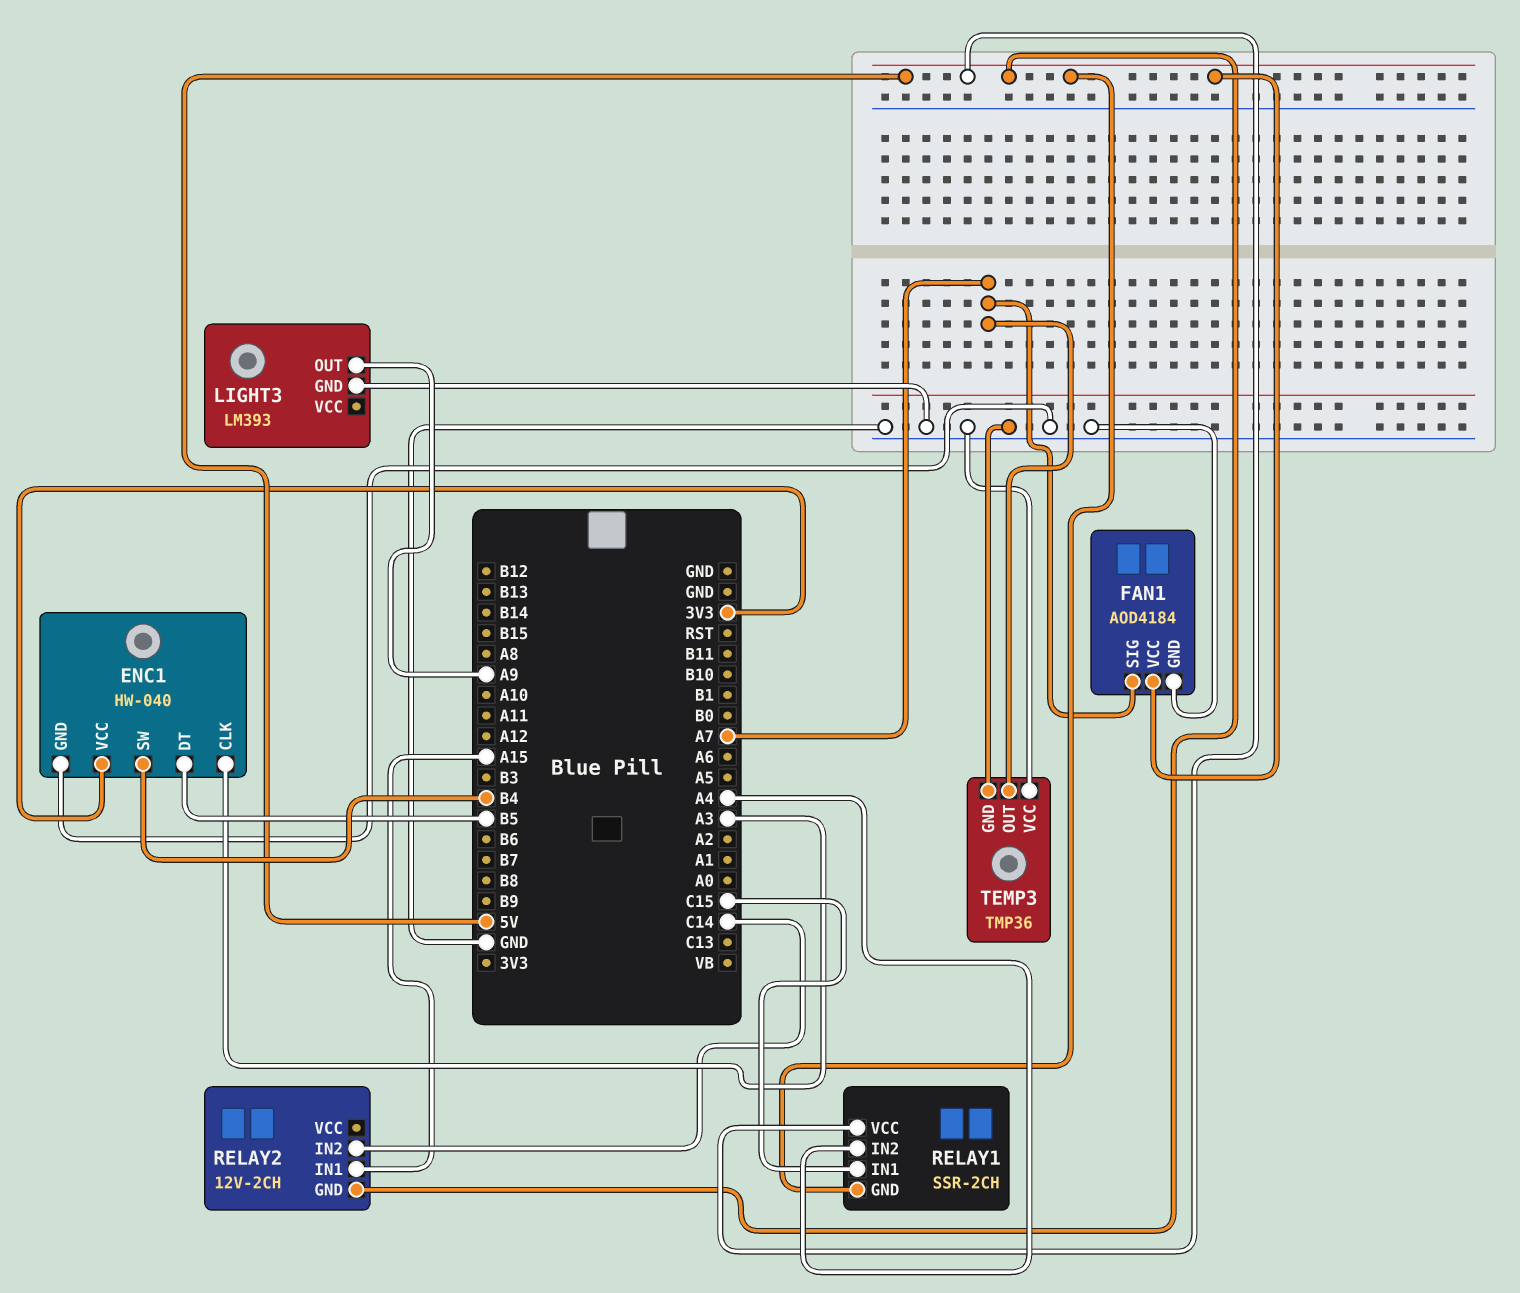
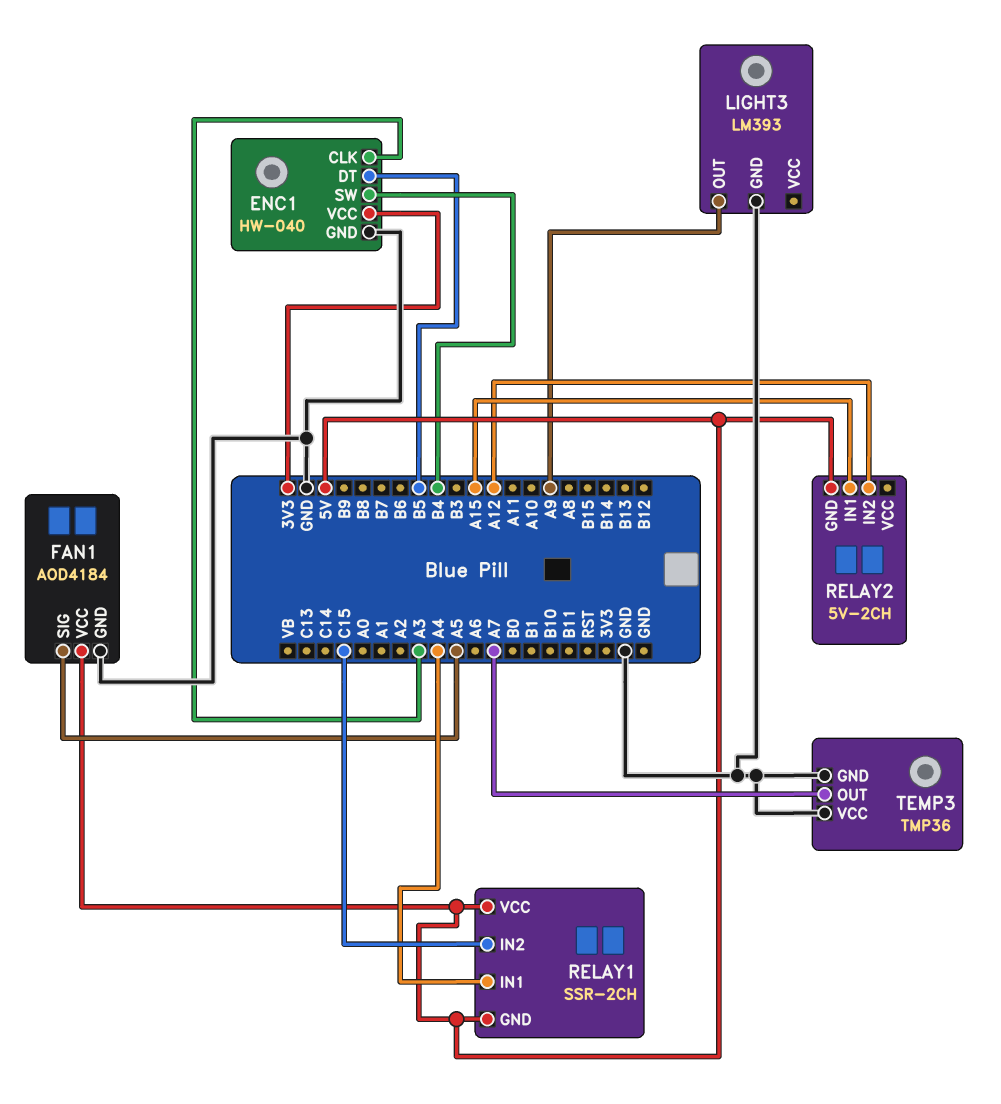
FAN1 pin SIG: A7 -> A5
RELAY1 pin IN1: C15 -> A4
RELAY1 pin IN2: A4 -> C15
RELAY2: 12V-2CH -> 5V-2CH
RELAY2 pin IN2: C14 -> A12

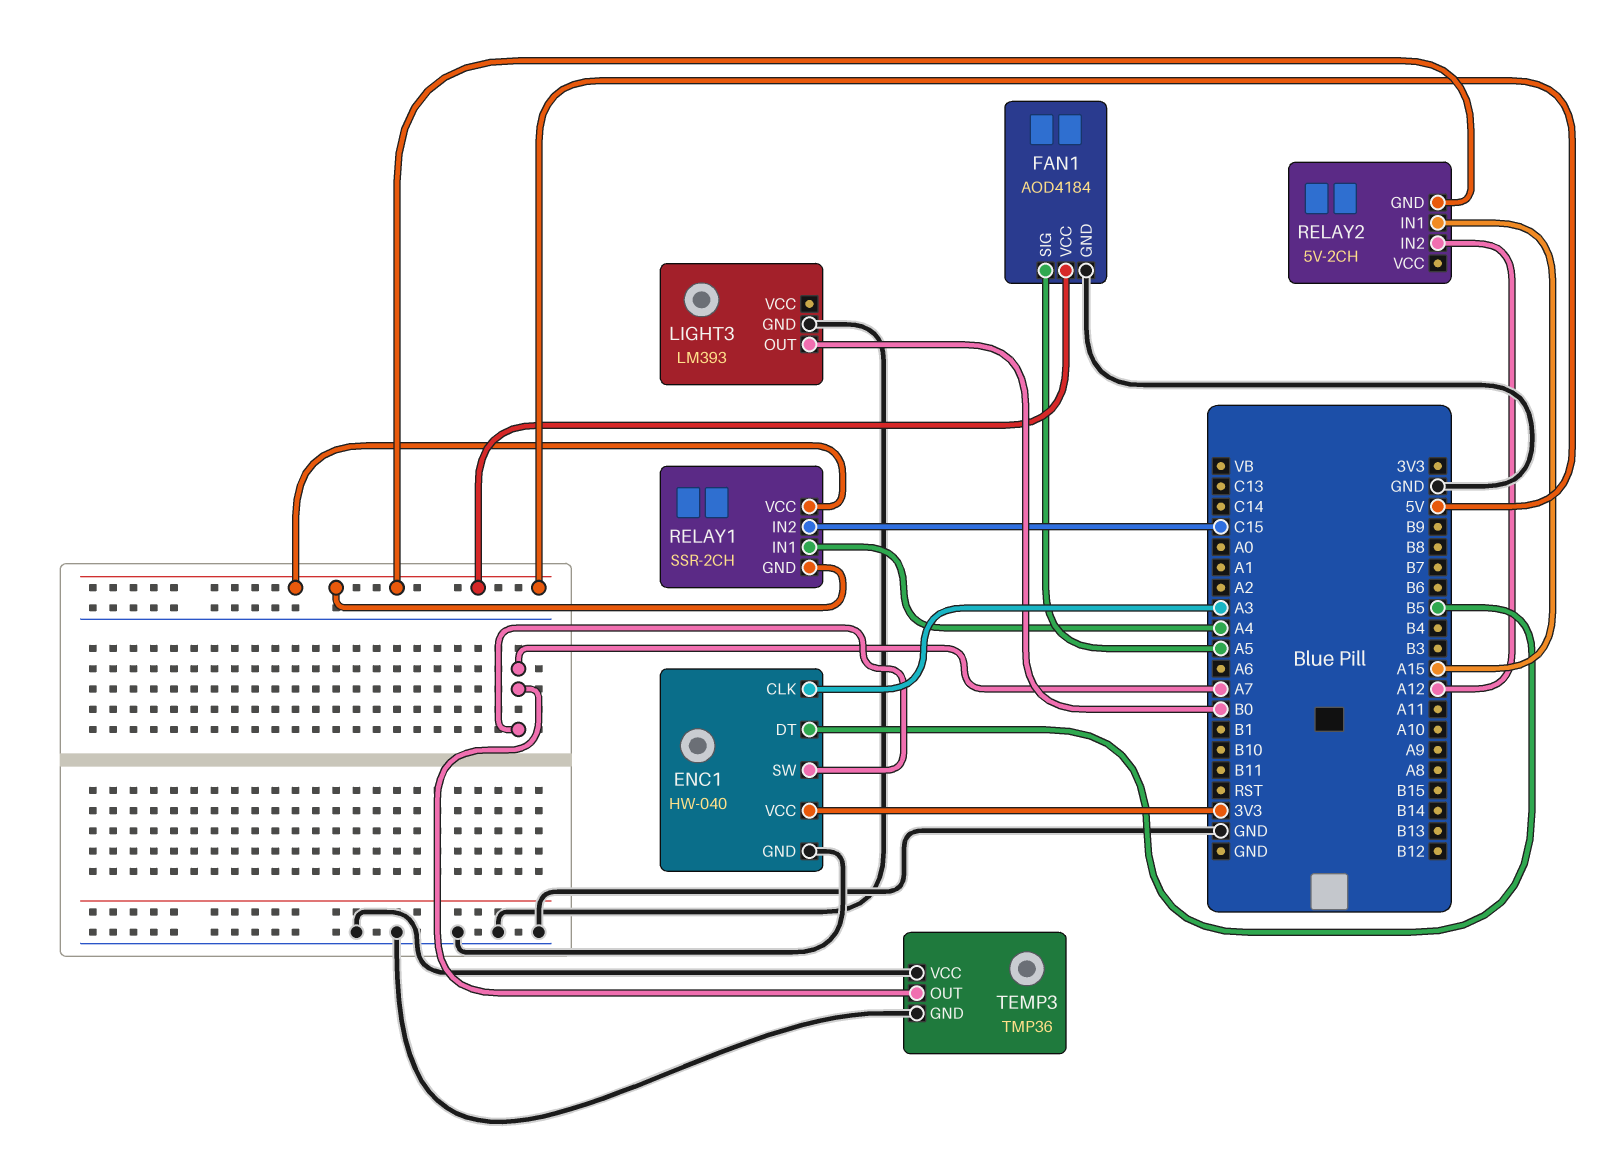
ENC1 pin SW: B4 -> A7
LIGHT3 pin OUT: A9 -> B0

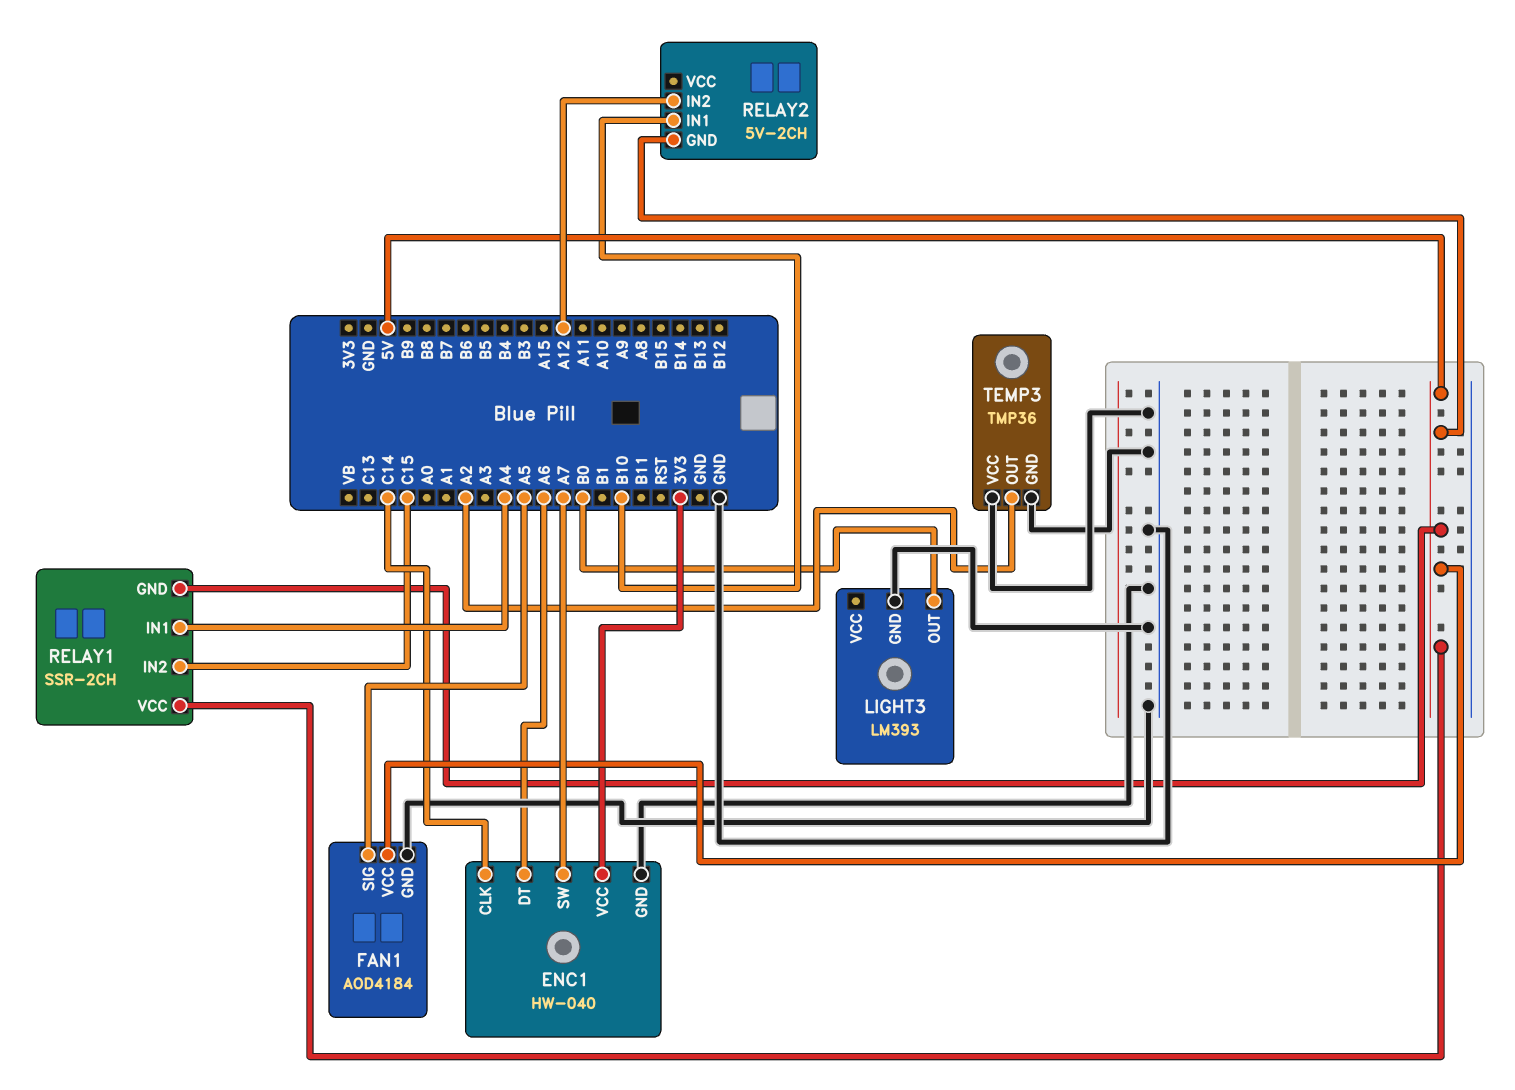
ENC1 pin CLK: A3 -> C14
ENC1 pin DT: B5 -> A6
RELAY2 pin IN1: A15 -> B10
TEMP3 pin OUT: A7 -> A2

